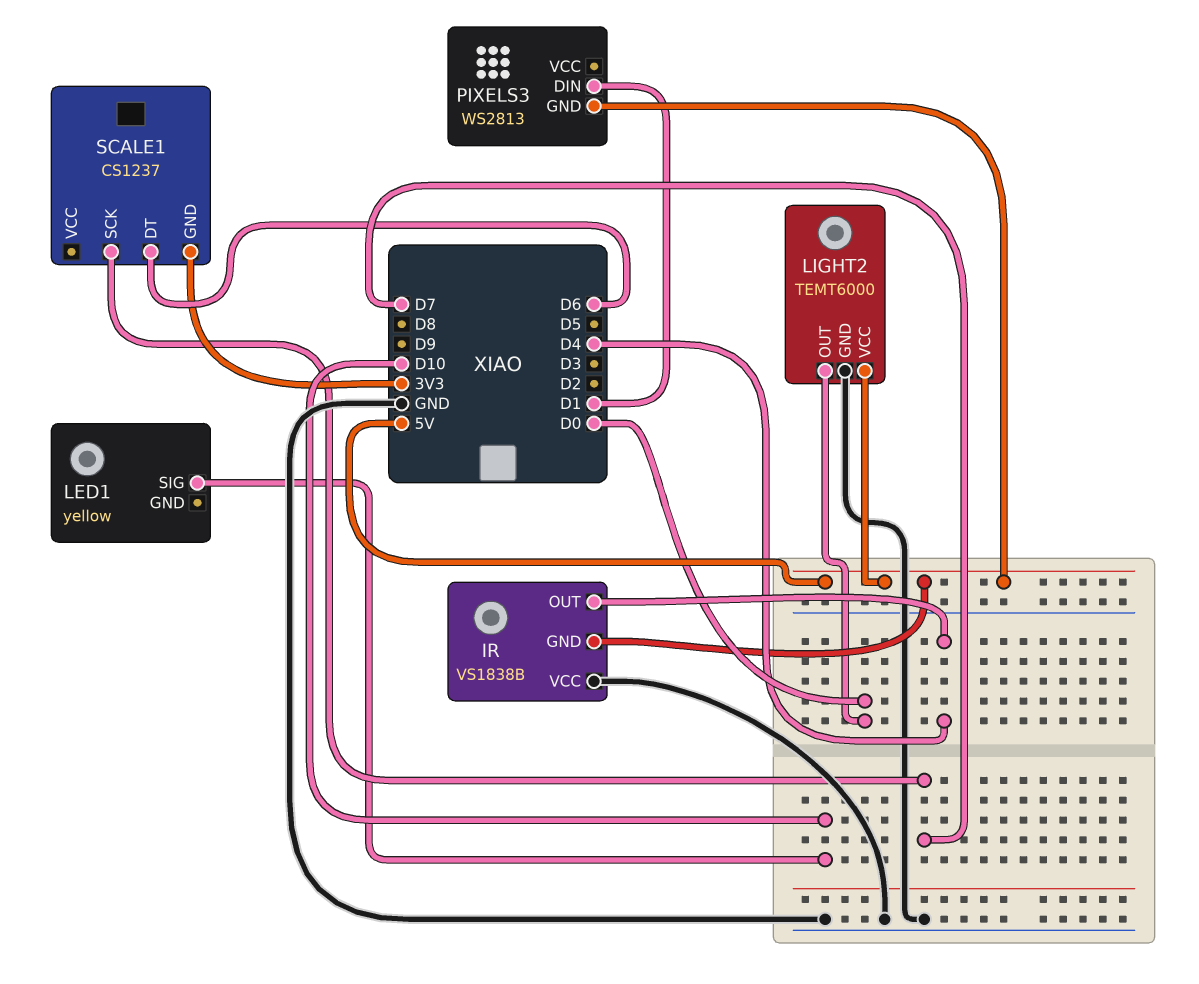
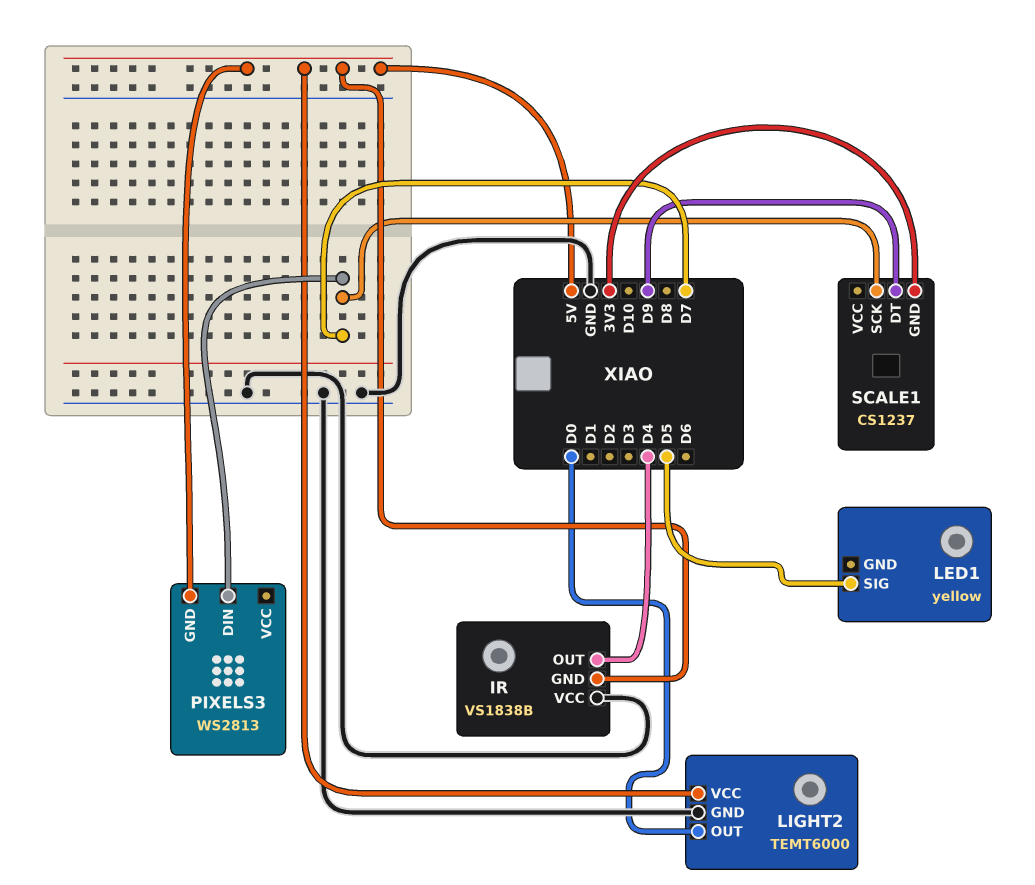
LED1 pin SIG: D10 -> D5
PIXELS3 pin DIN: D1 -> D7
SCALE1 pin DT: D6 -> D9

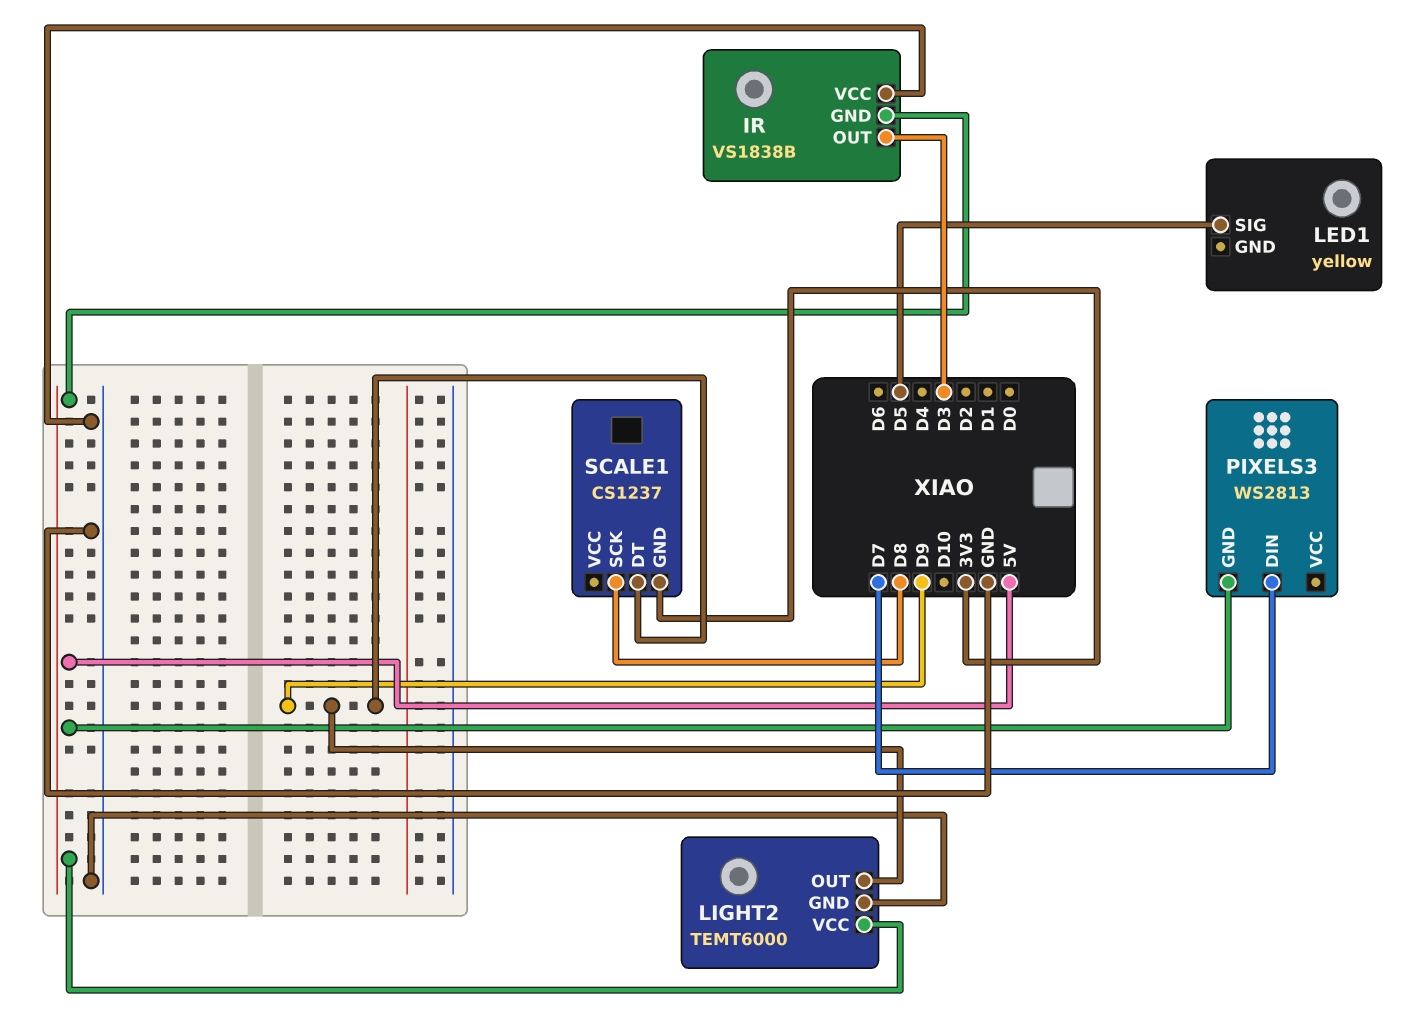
IR pin OUT: D4 -> D3
LIGHT2 pin OUT: D0 -> D9
SCALE1 pin SCK: D7 -> D8

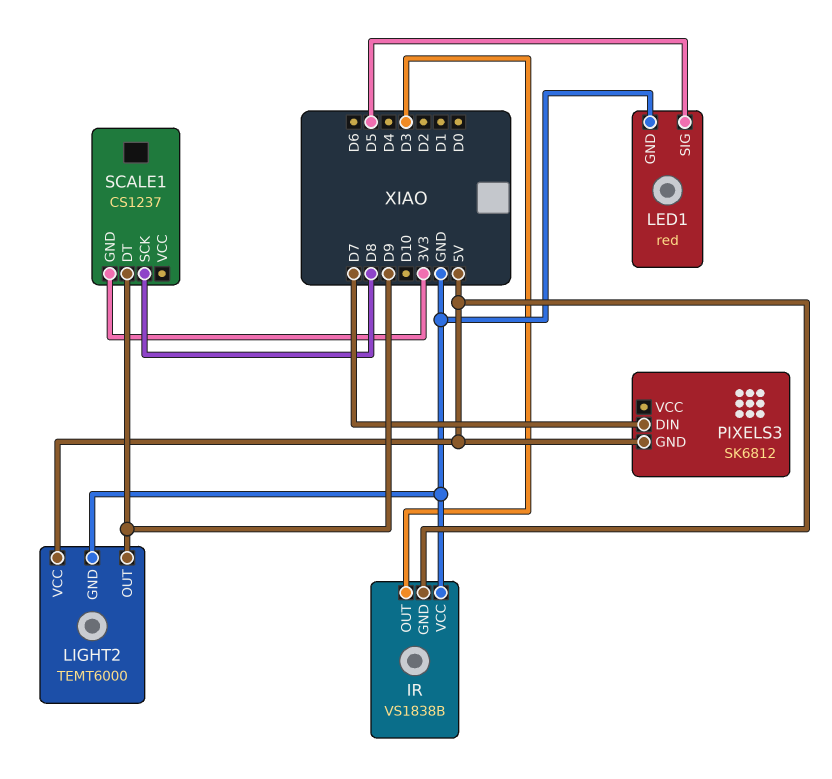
LED1: yellow -> red
LED1 pin GND: none -> GND
PIXELS3: WS2813 -> SK6812

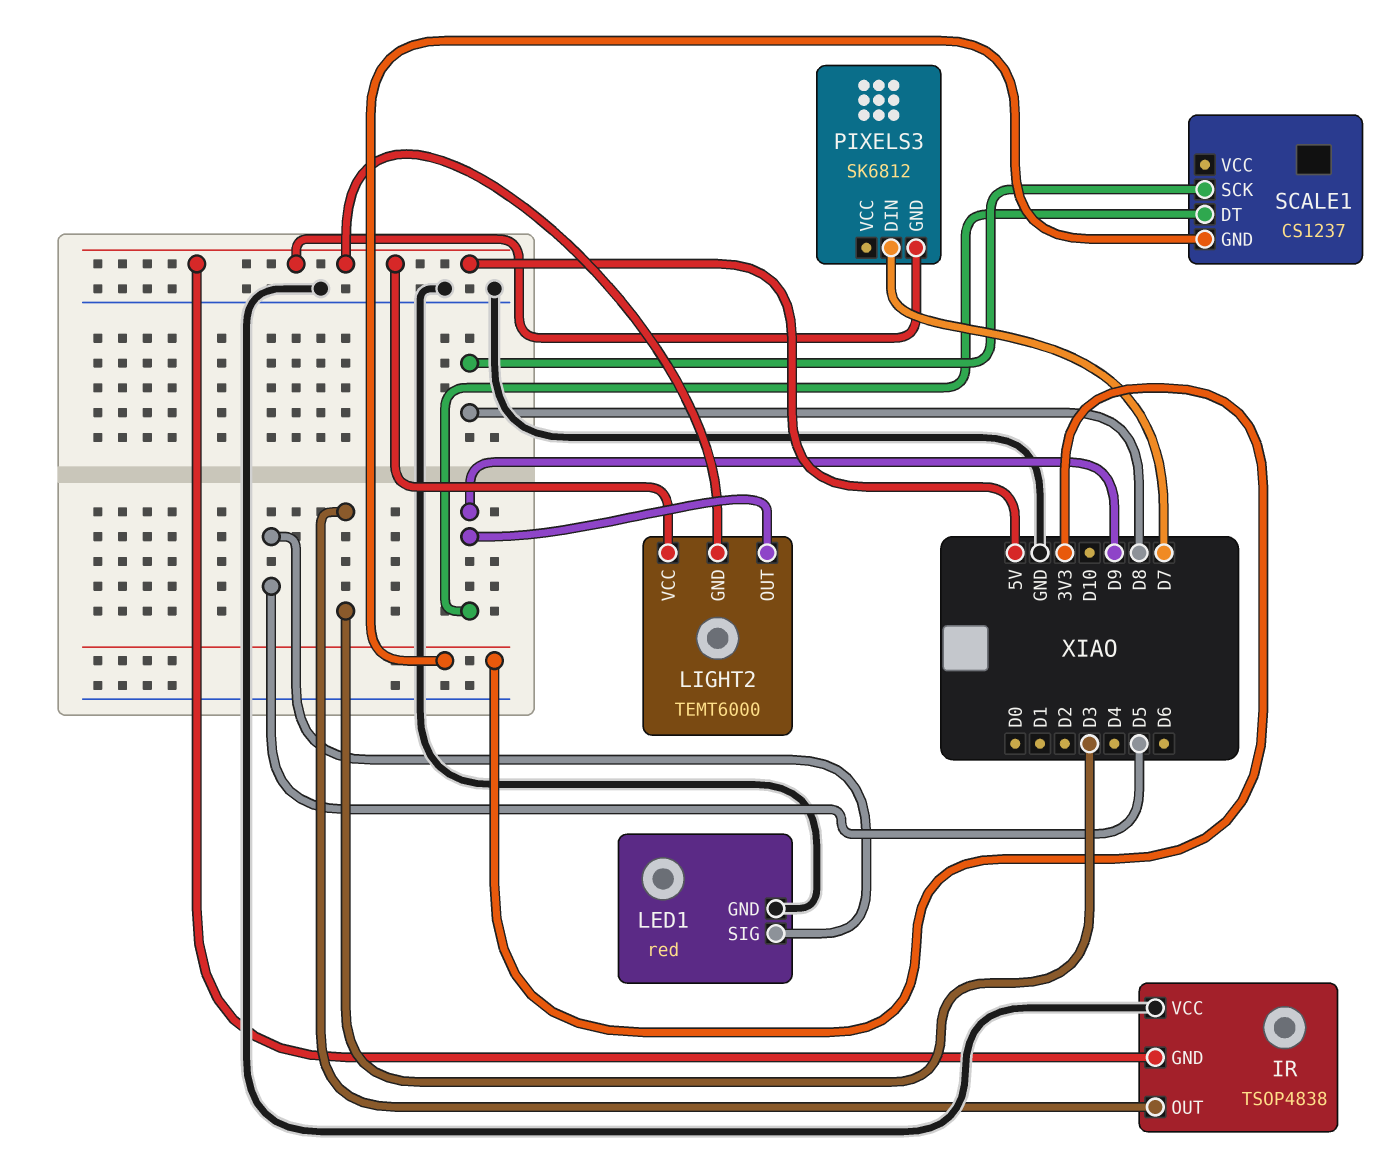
IR: VS1838B -> TSOP4838
LIGHT2 pin GND: GND -> 5V

